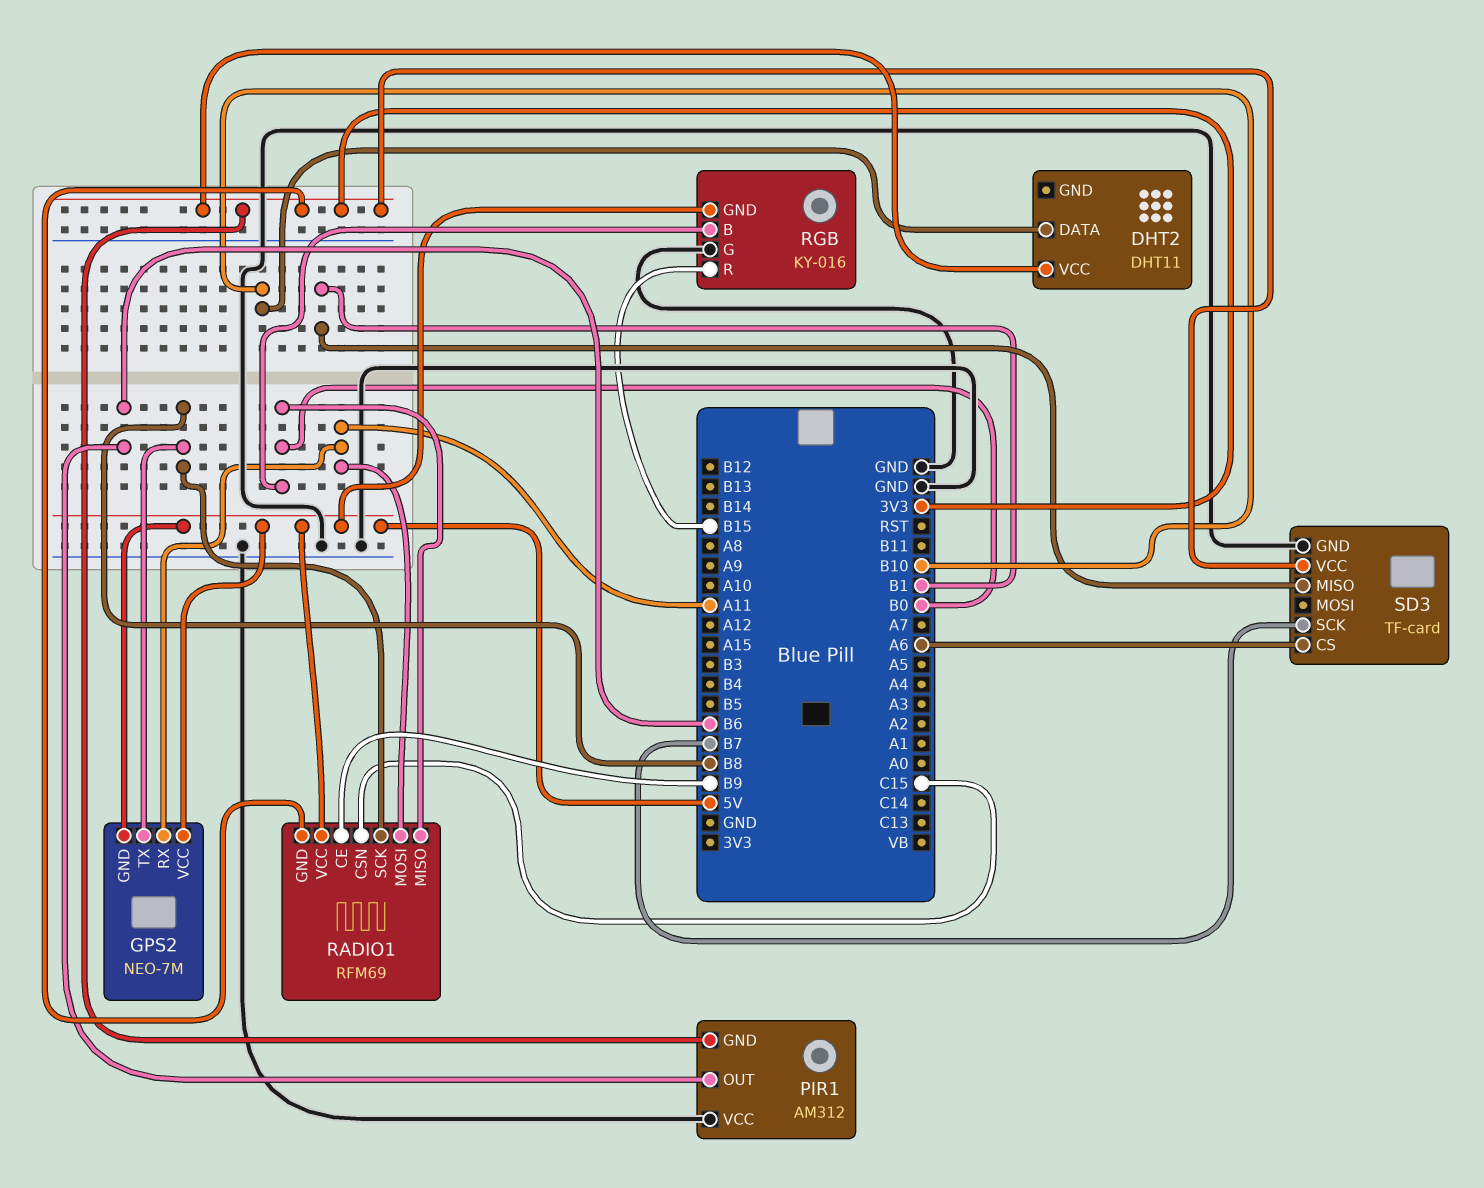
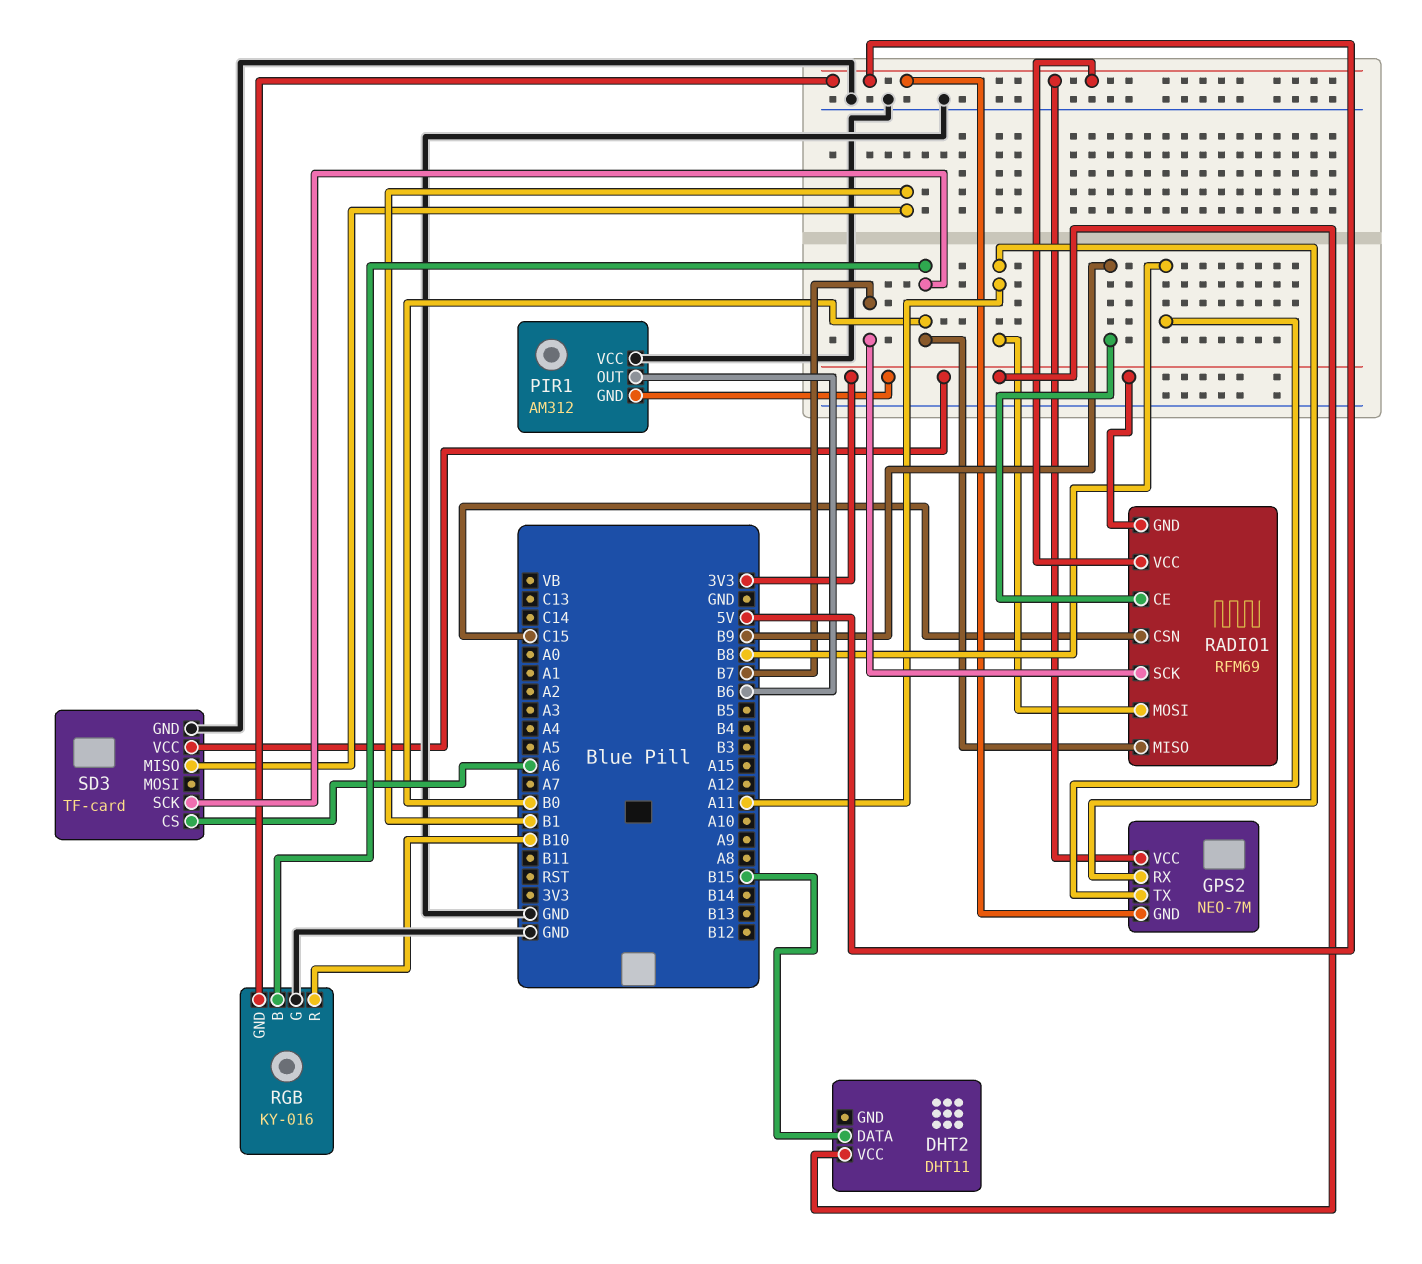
DHT2 pin DATA: B10 -> B15
RADIO1 pin SCK: B8 -> B7
RGB pin R: B15 -> B10
SD3 pin SCK: B7 -> B0

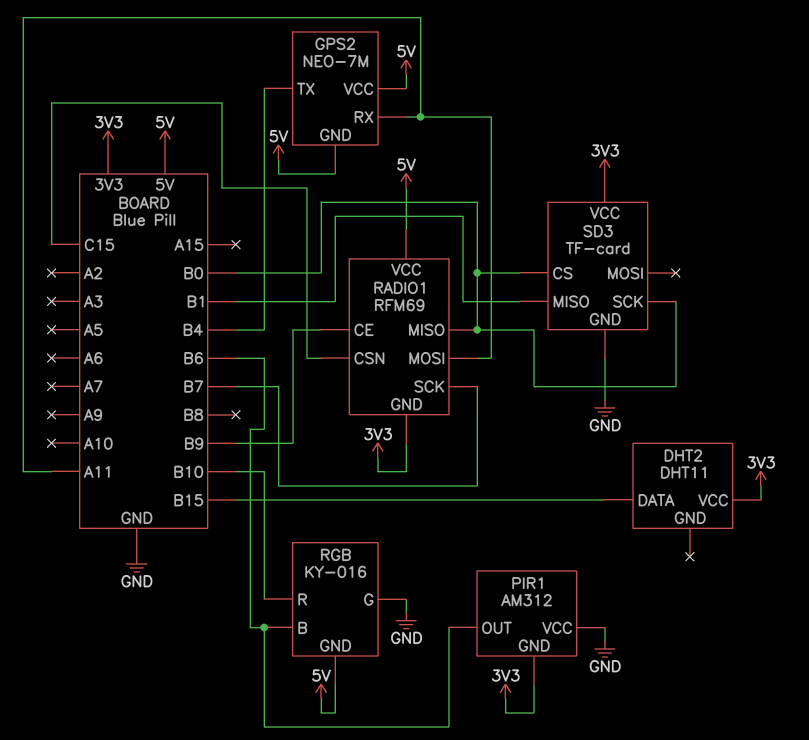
GPS2 pin TX: B8 -> B4
RGB pin B: B0 -> B6
SD3 pin CS: A6 -> B0

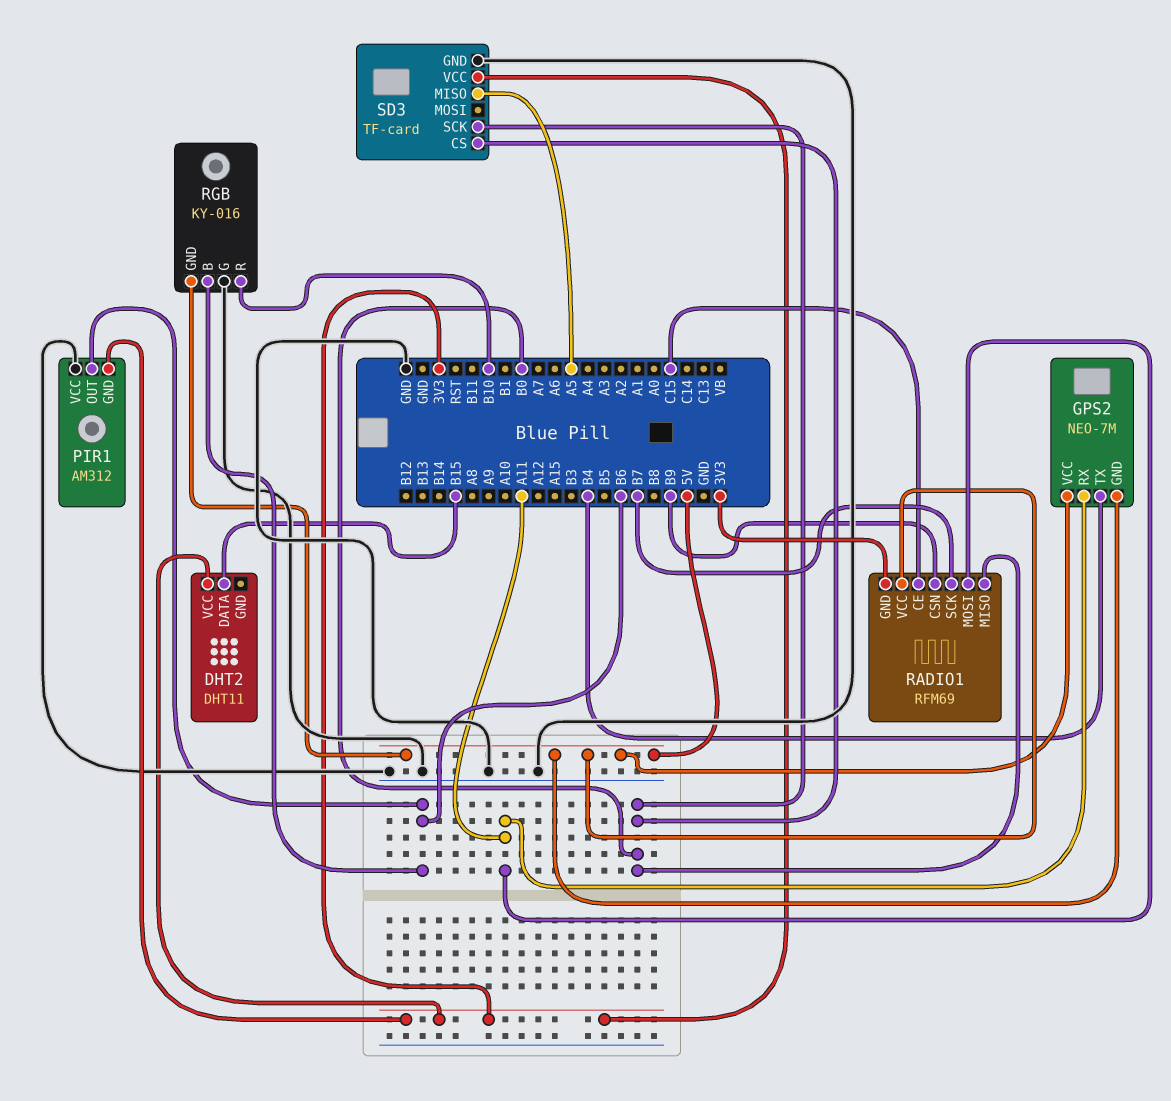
RADIO1 pin CE: B9 -> C15
RADIO1 pin CSN: C15 -> B9
SD3 pin MISO: B1 -> A5

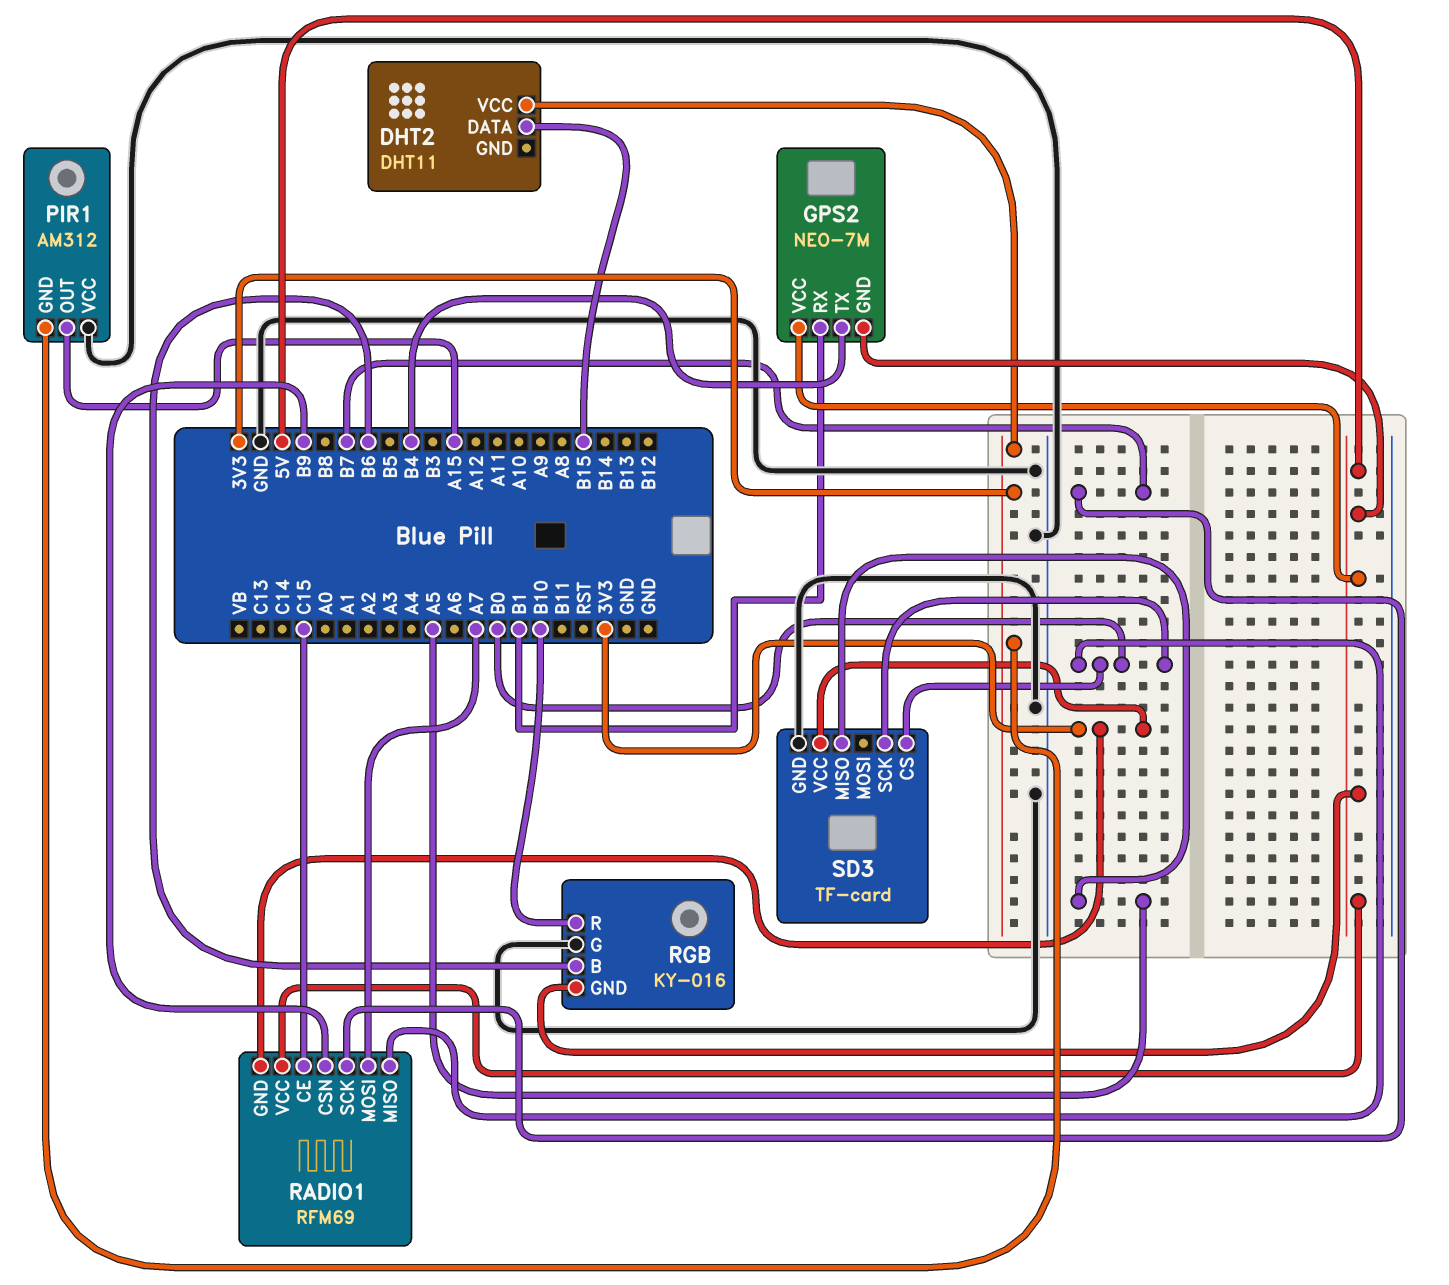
GPS2 pin RX: A11 -> B1
PIR1 pin OUT: B6 -> A15
RADIO1 pin MOSI: A11 -> A7

